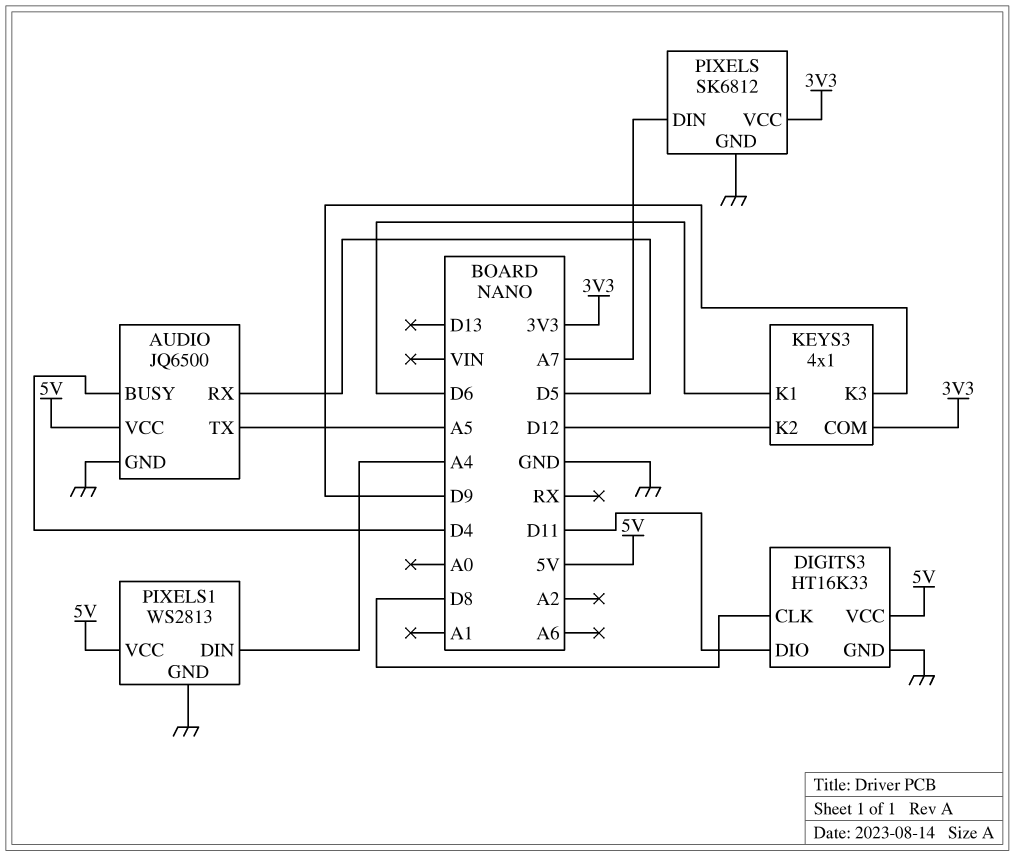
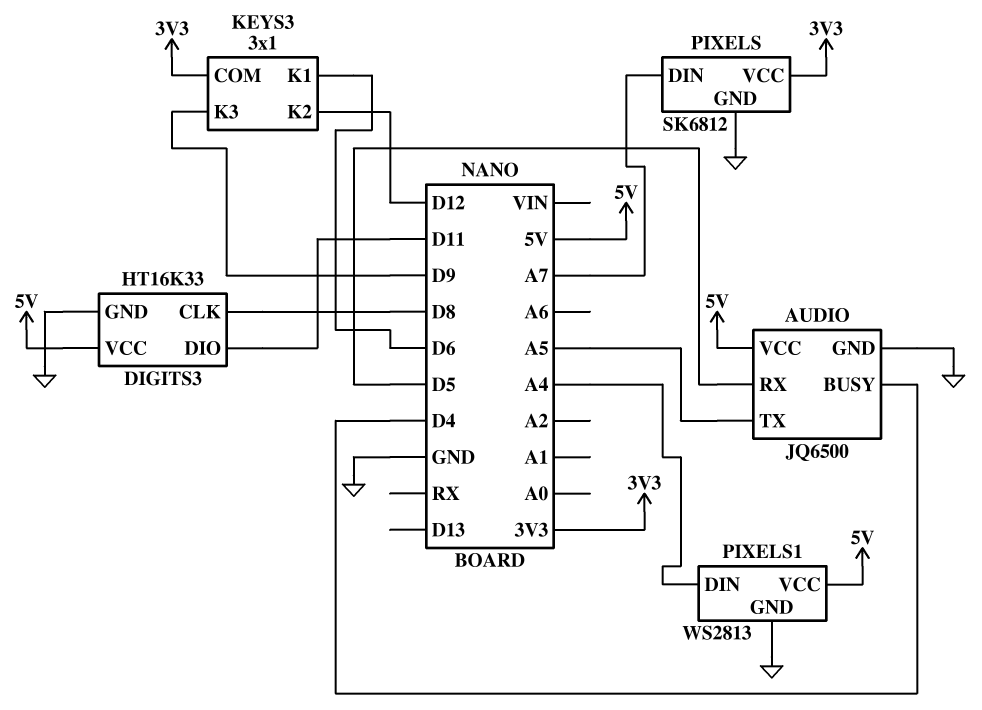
KEYS3: 4x1 -> 3x1

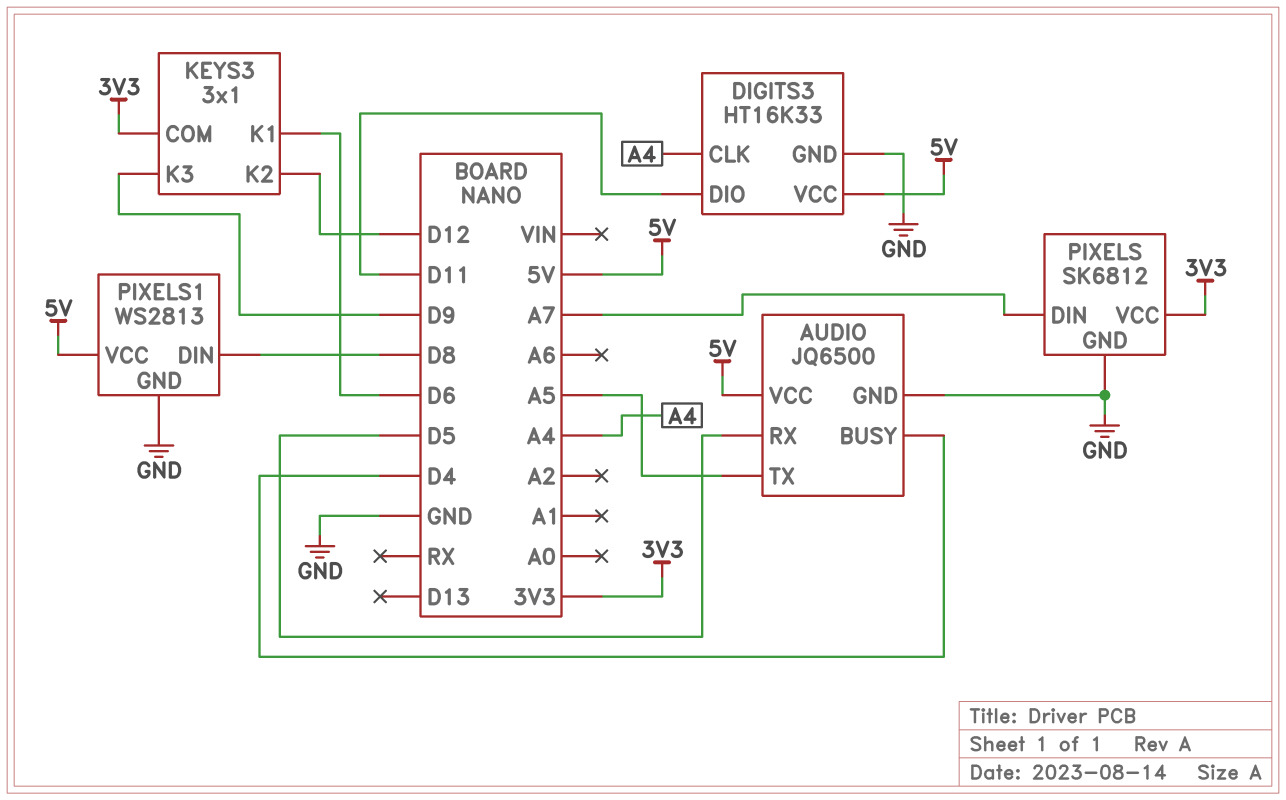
DIGITS3 pin CLK: D8 -> A4
PIXELS1 pin DIN: A4 -> D8

